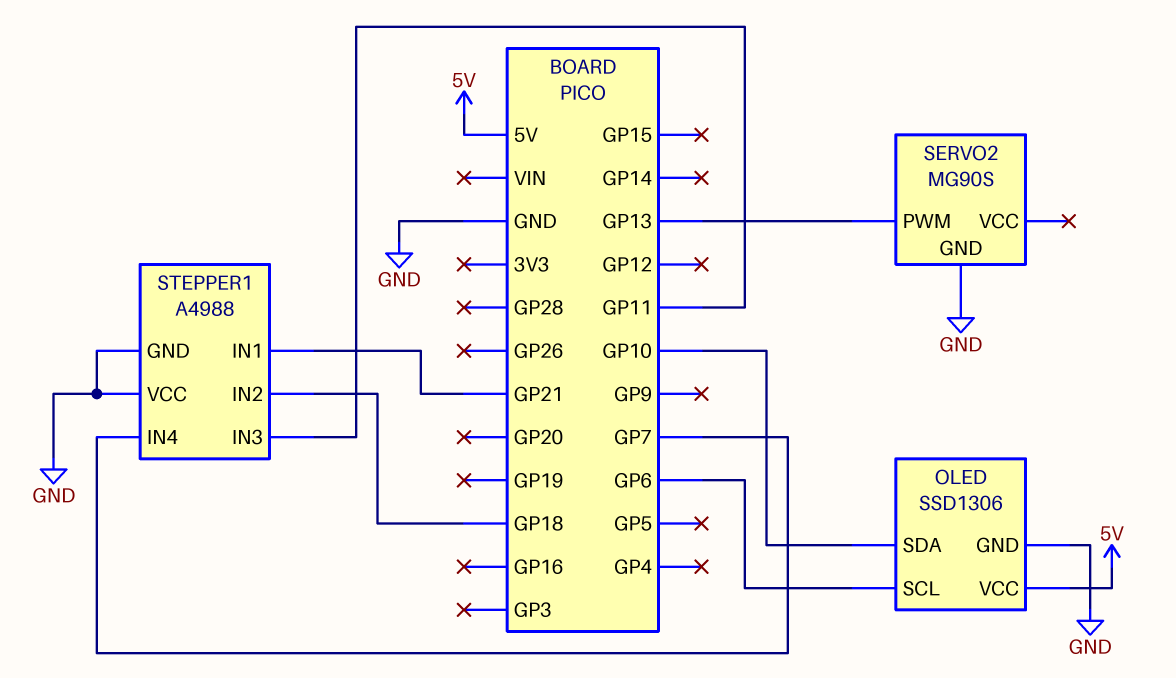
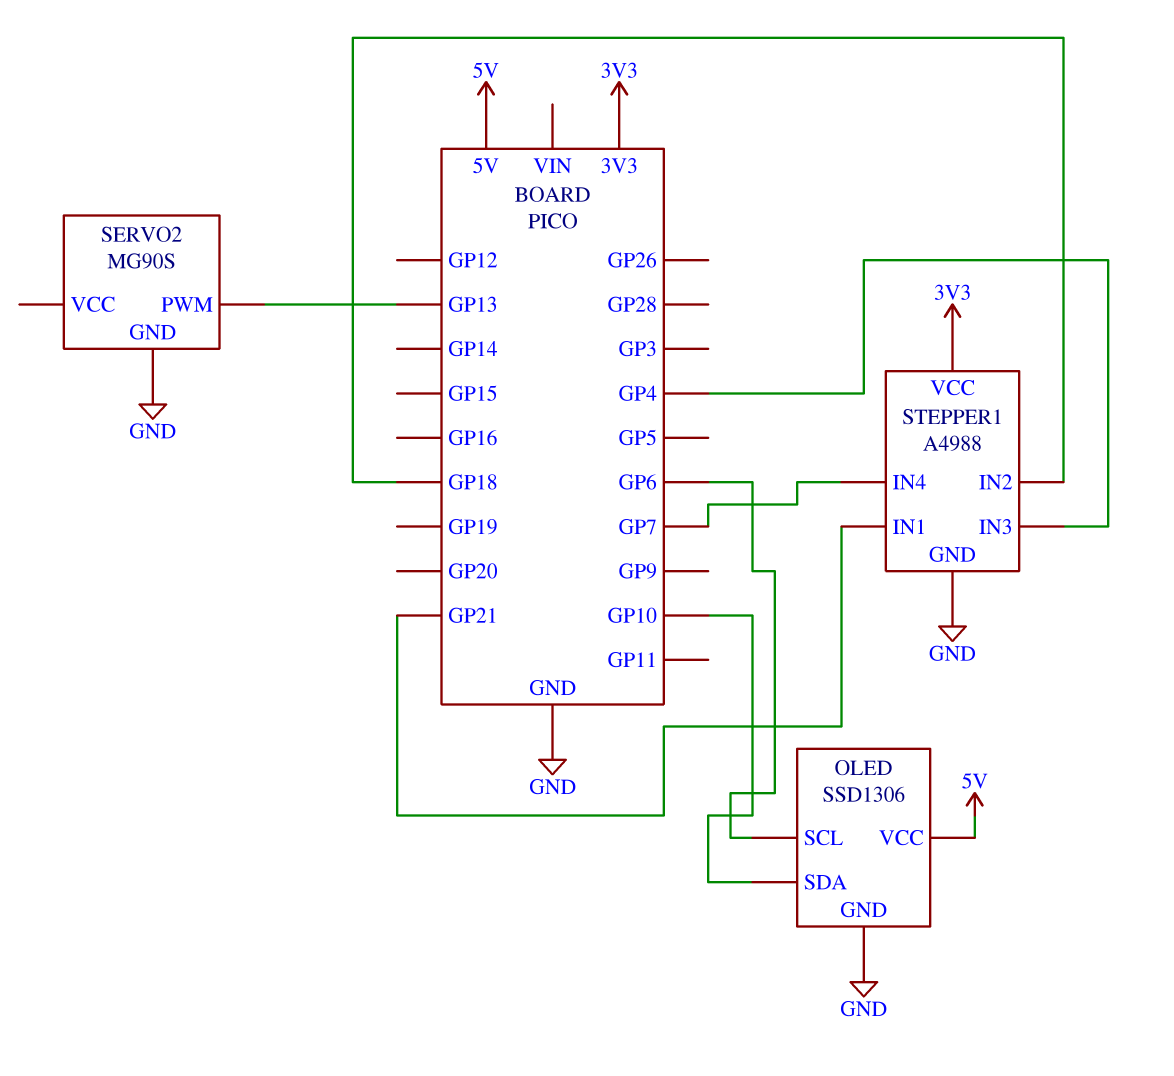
STEPPER1 pin IN3: GP11 -> GP4
STEPPER1 pin VCC: GND -> 3V3

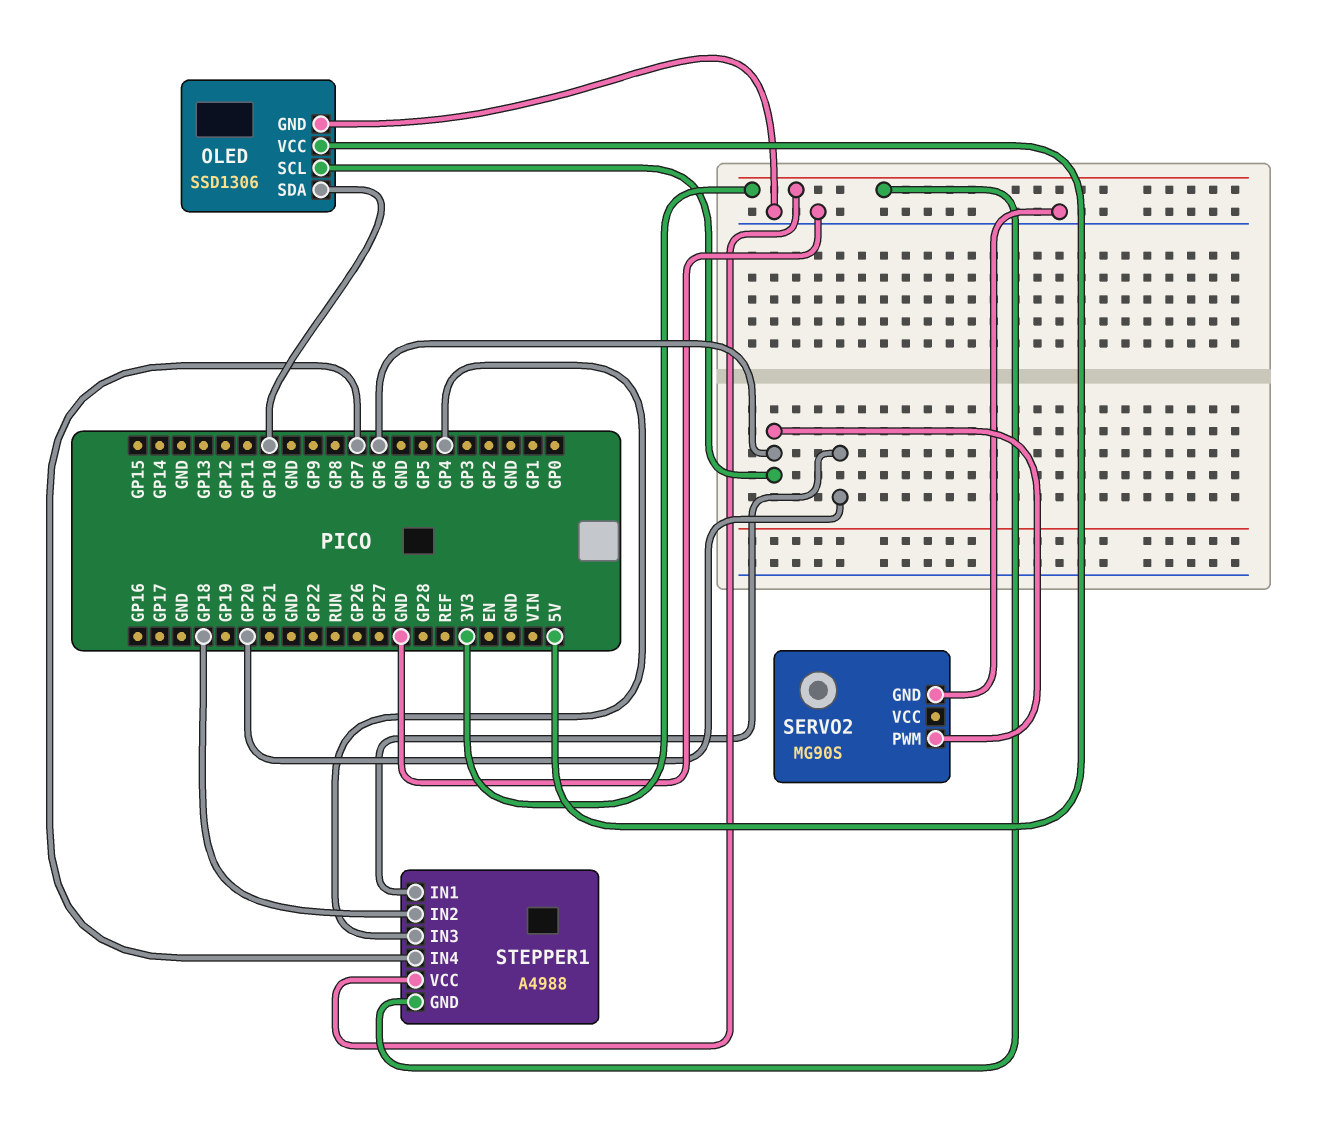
SERVO2 pin PWM: GP13 -> GP6
STEPPER1 pin GND: GND -> 3V3
STEPPER1 pin IN1: GP21 -> GP20

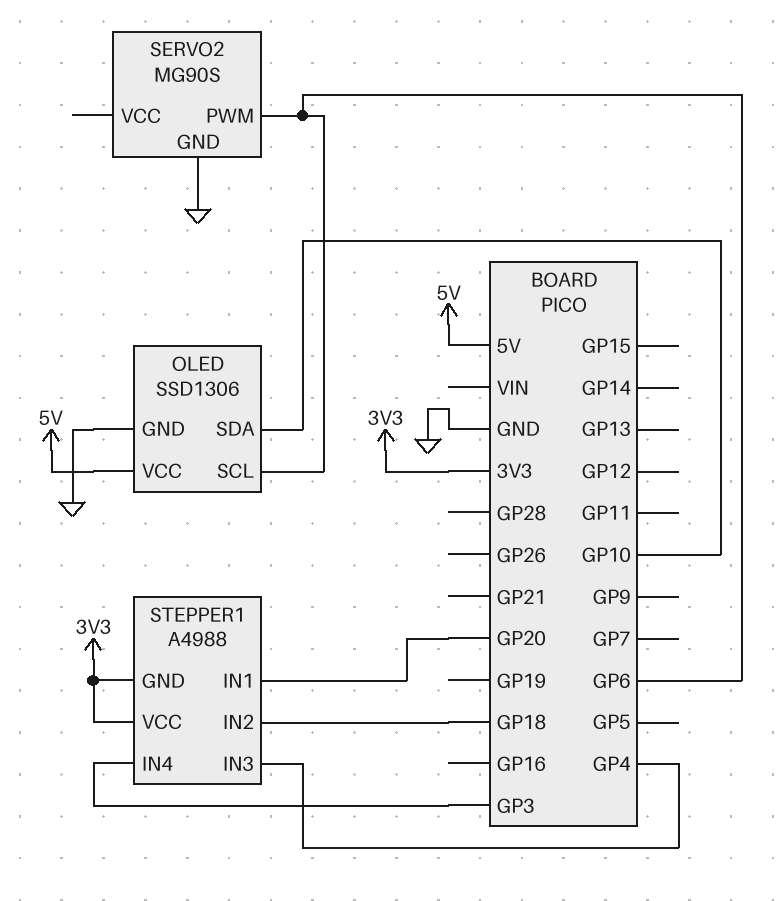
STEPPER1 pin IN4: GP7 -> GP3

